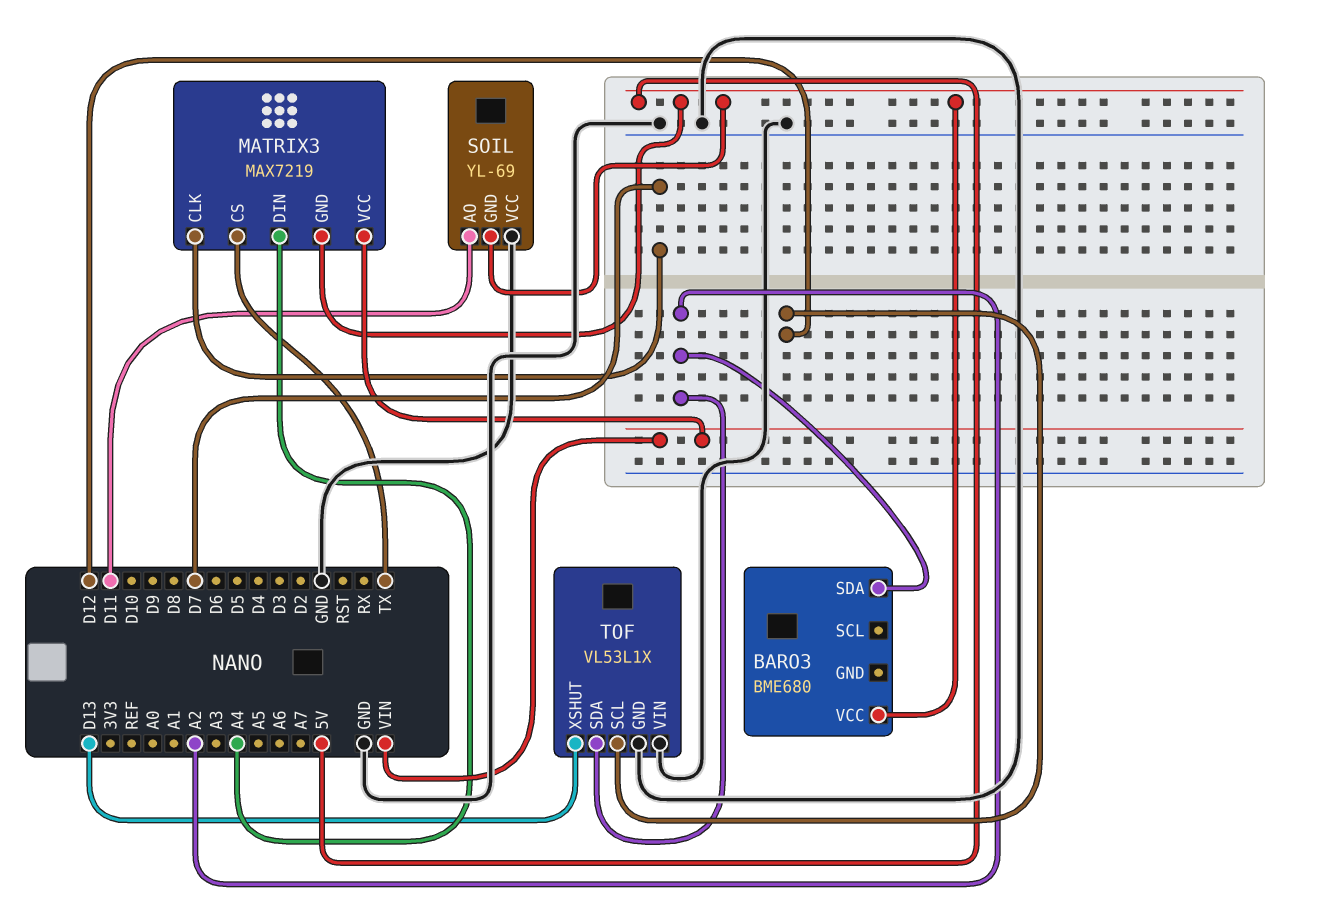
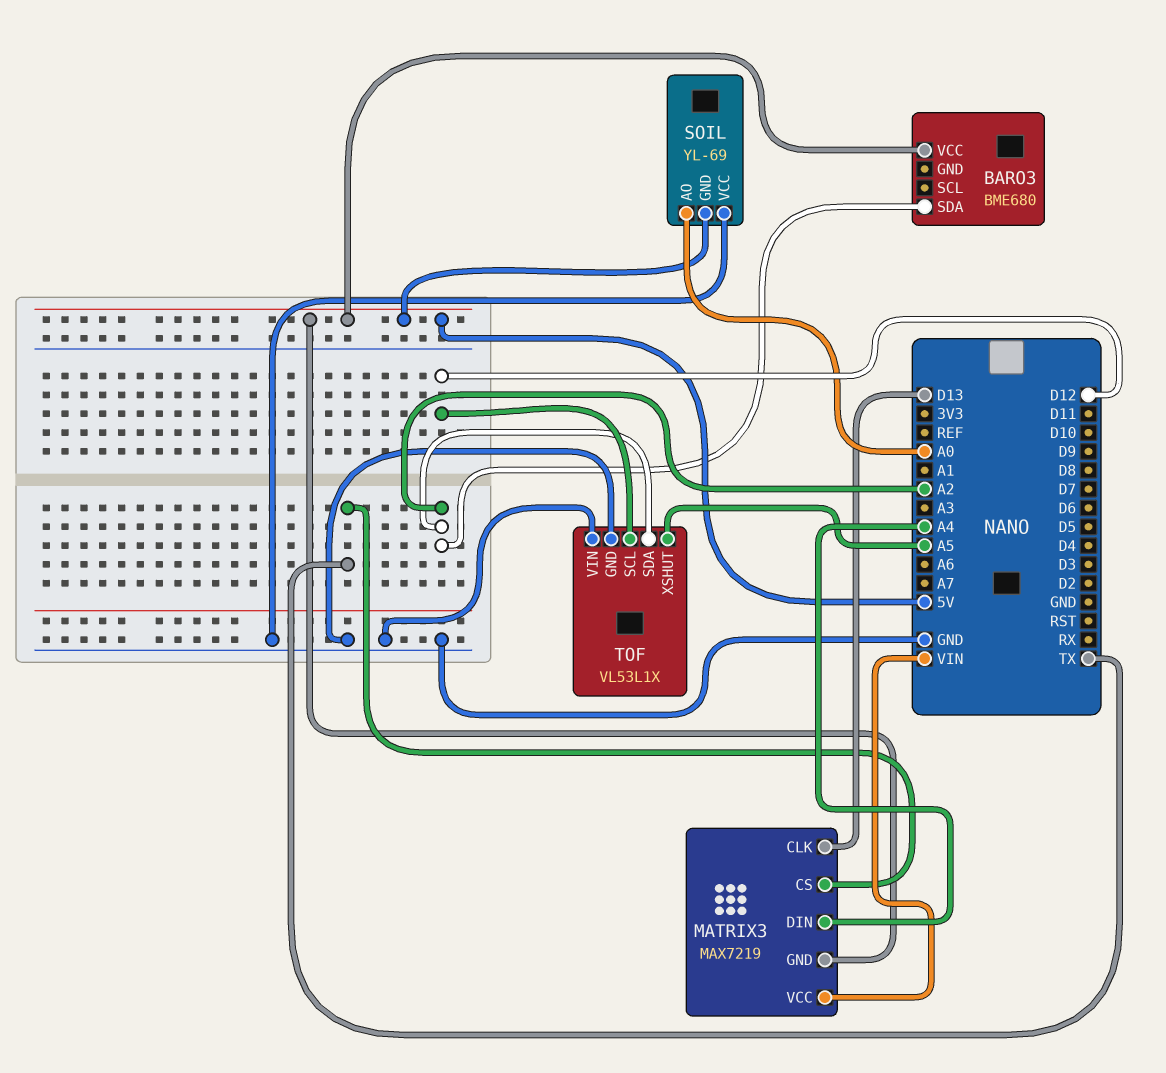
MATRIX3 pin CLK: D7 -> D13
SOIL pin AO: D11 -> A0
TOF pin XSHUT: D13 -> A5

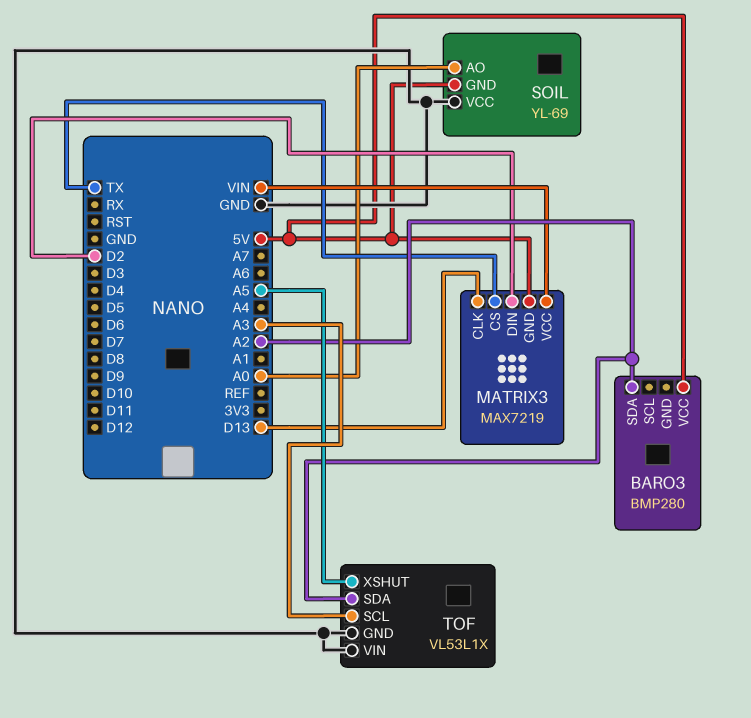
BARO3: BME680 -> BMP280
MATRIX3 pin DIN: A4 -> D2
TOF pin SCL: D12 -> A3

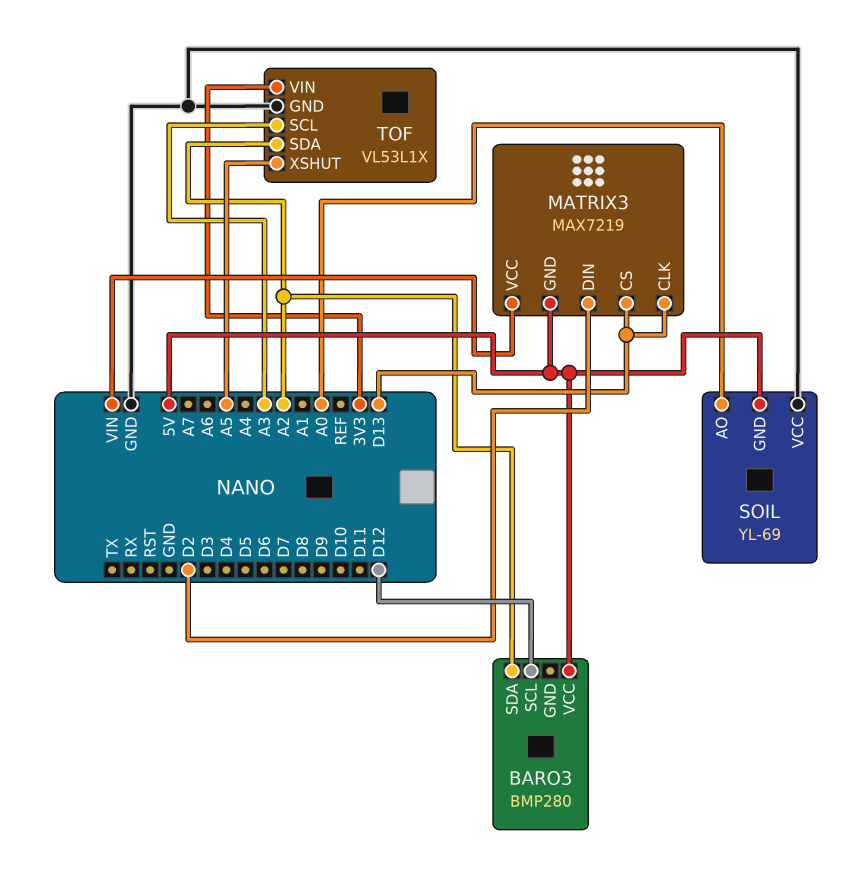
BARO3 pin SCL: none -> D12
MATRIX3 pin CS: TX -> D13
TOF pin VIN: GND -> 3V3

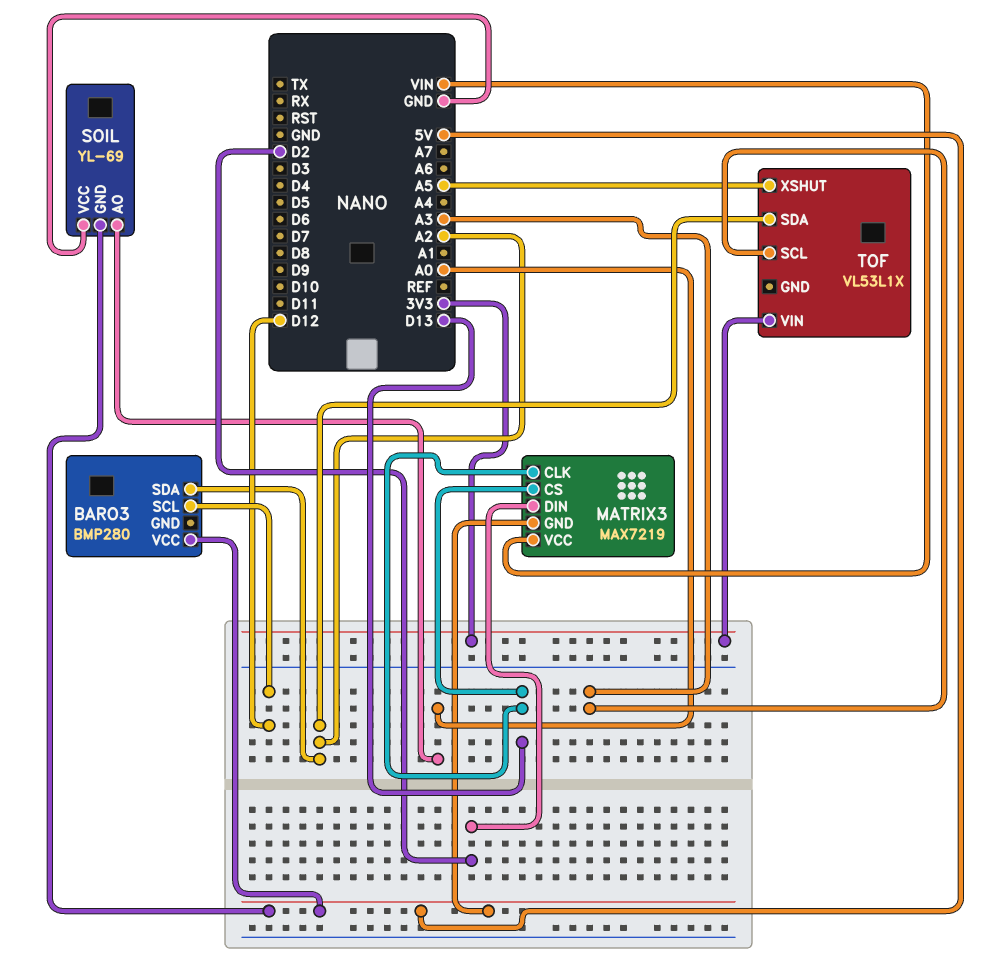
TOF pin GND: GND -> none

